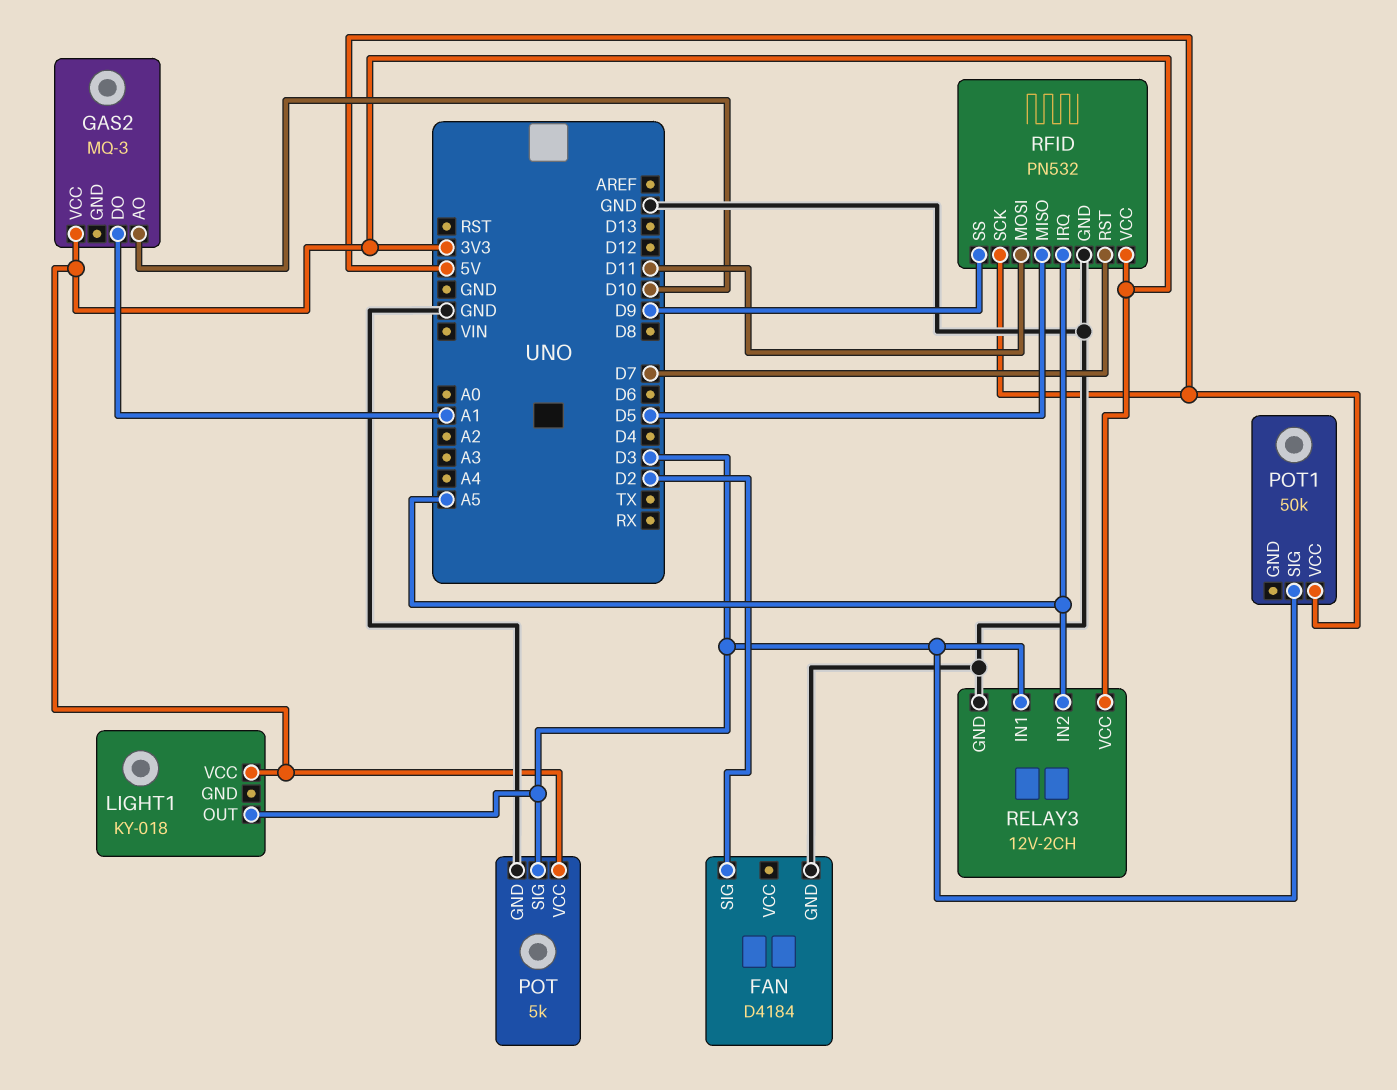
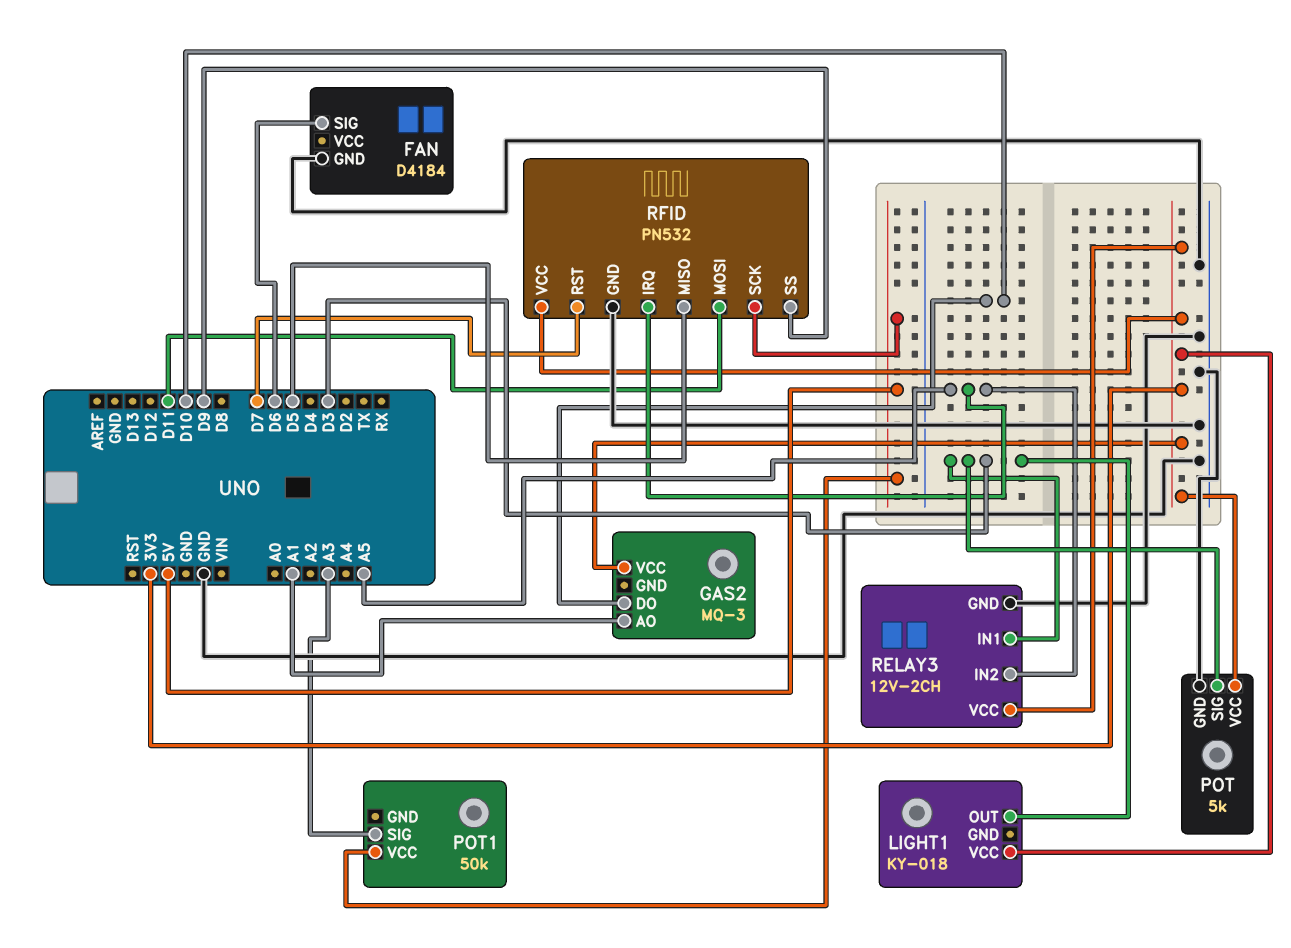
FAN pin SIG: D2 -> D6
GAS2 pin AO: D10 -> A1
GAS2 pin DO: A1 -> D10
POT1 pin SIG: D3 -> A3

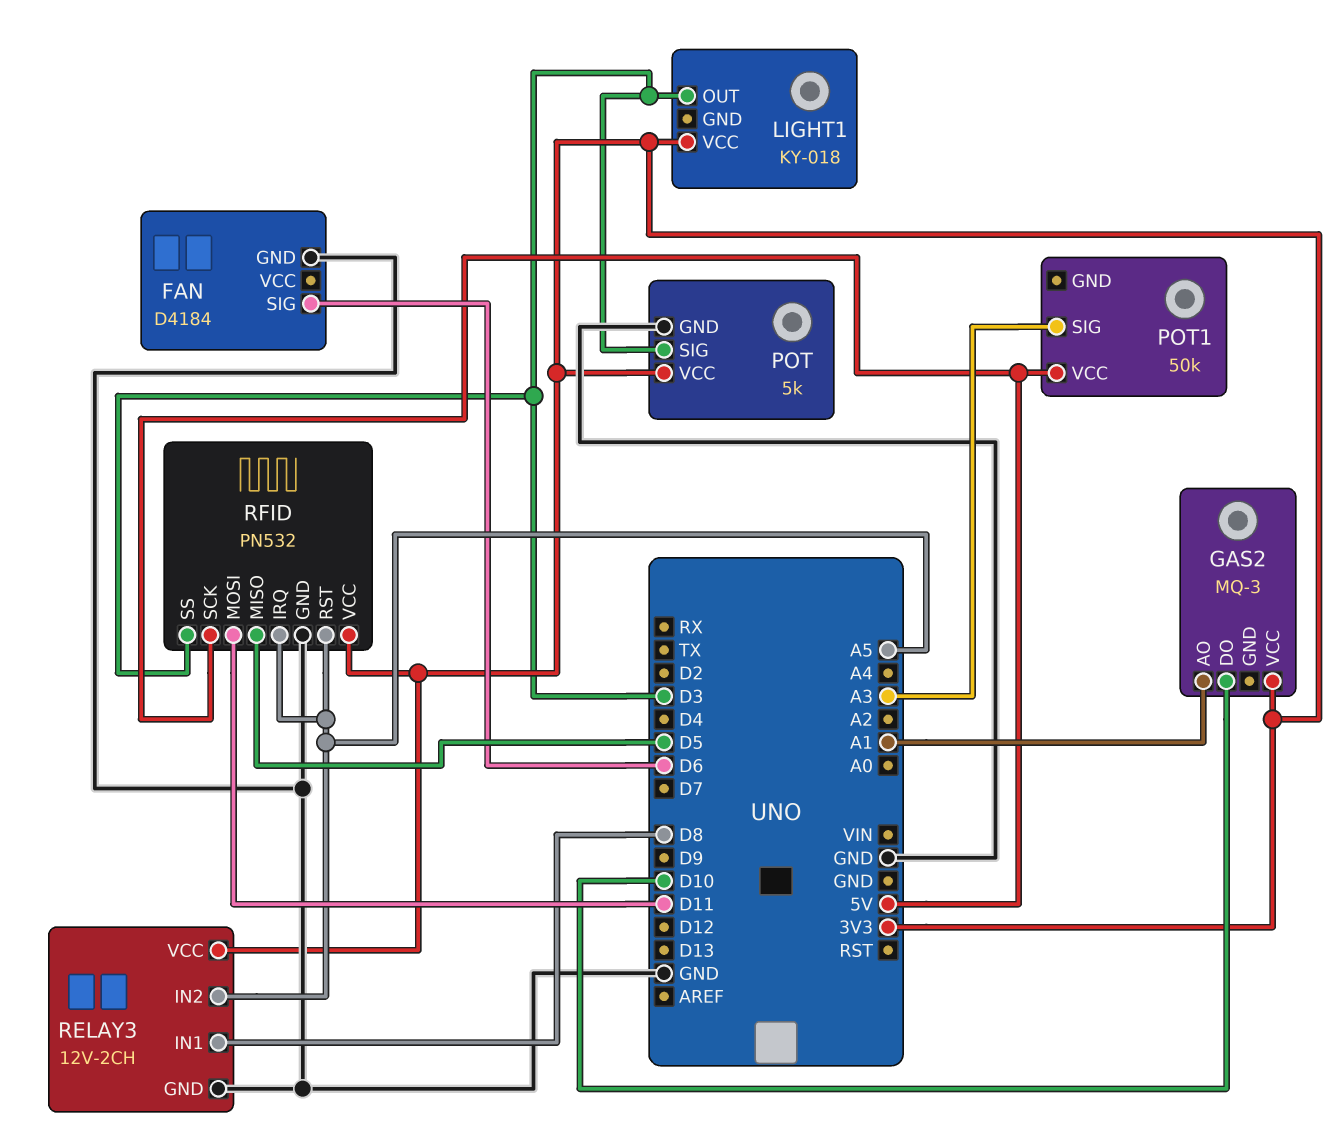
RELAY3 pin IN1: D3 -> D8
RFID pin RST: D7 -> A5
RFID pin SS: D9 -> D3

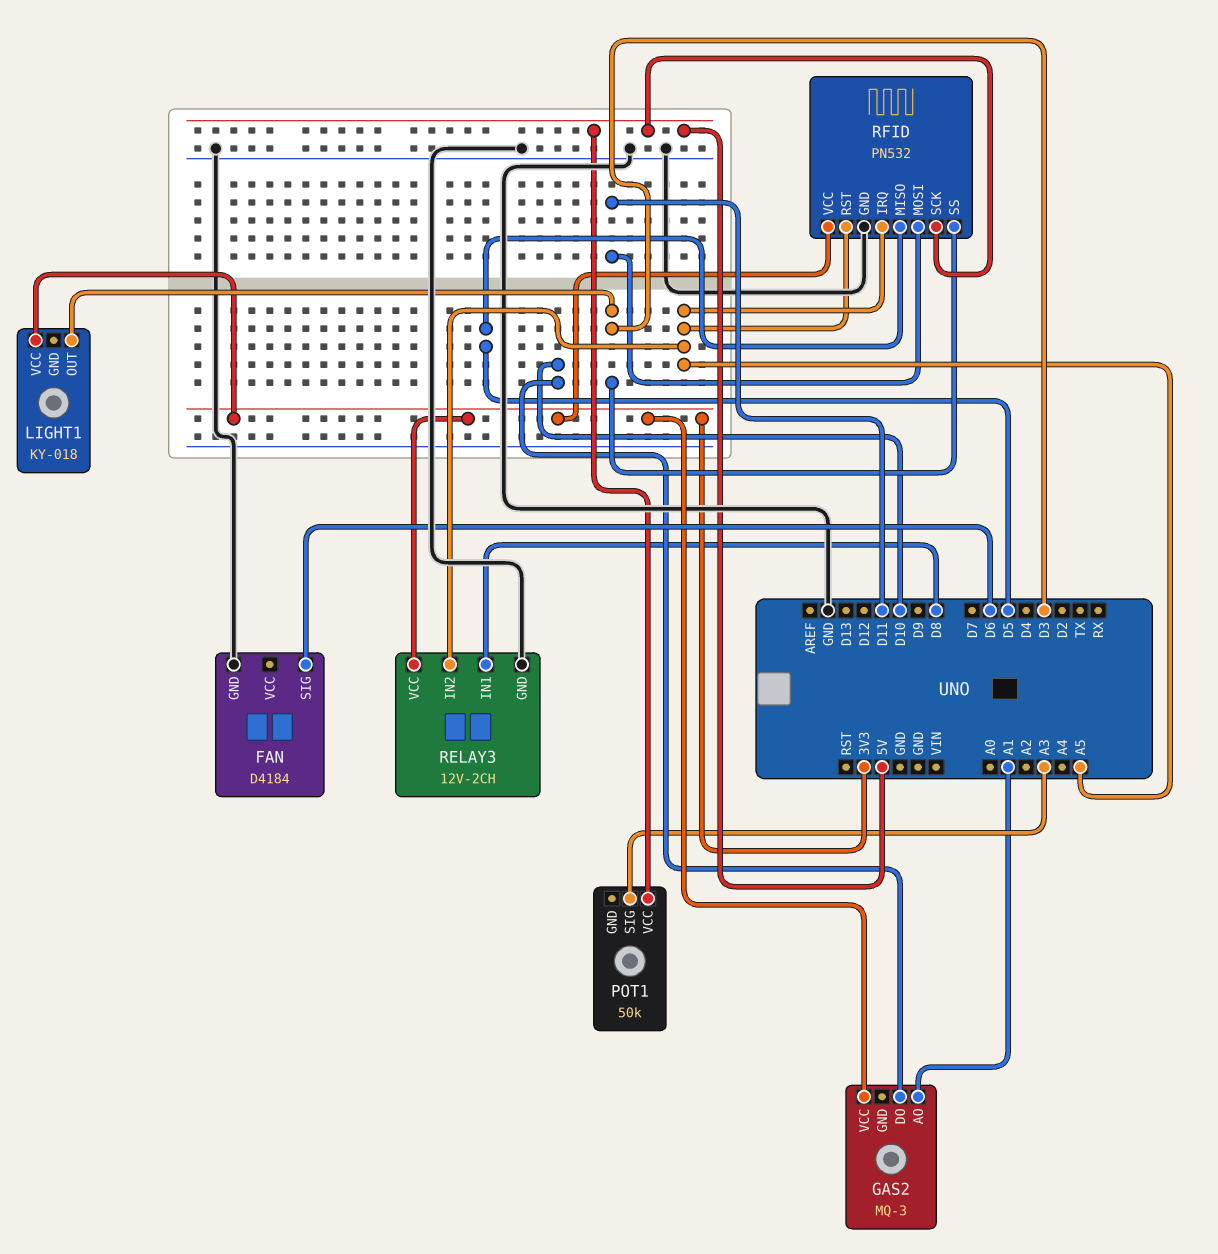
POT: 5k -> none
POT pin GND: GND -> none
POT pin SIG: D3 -> none
POT pin VCC: 3V3 -> none

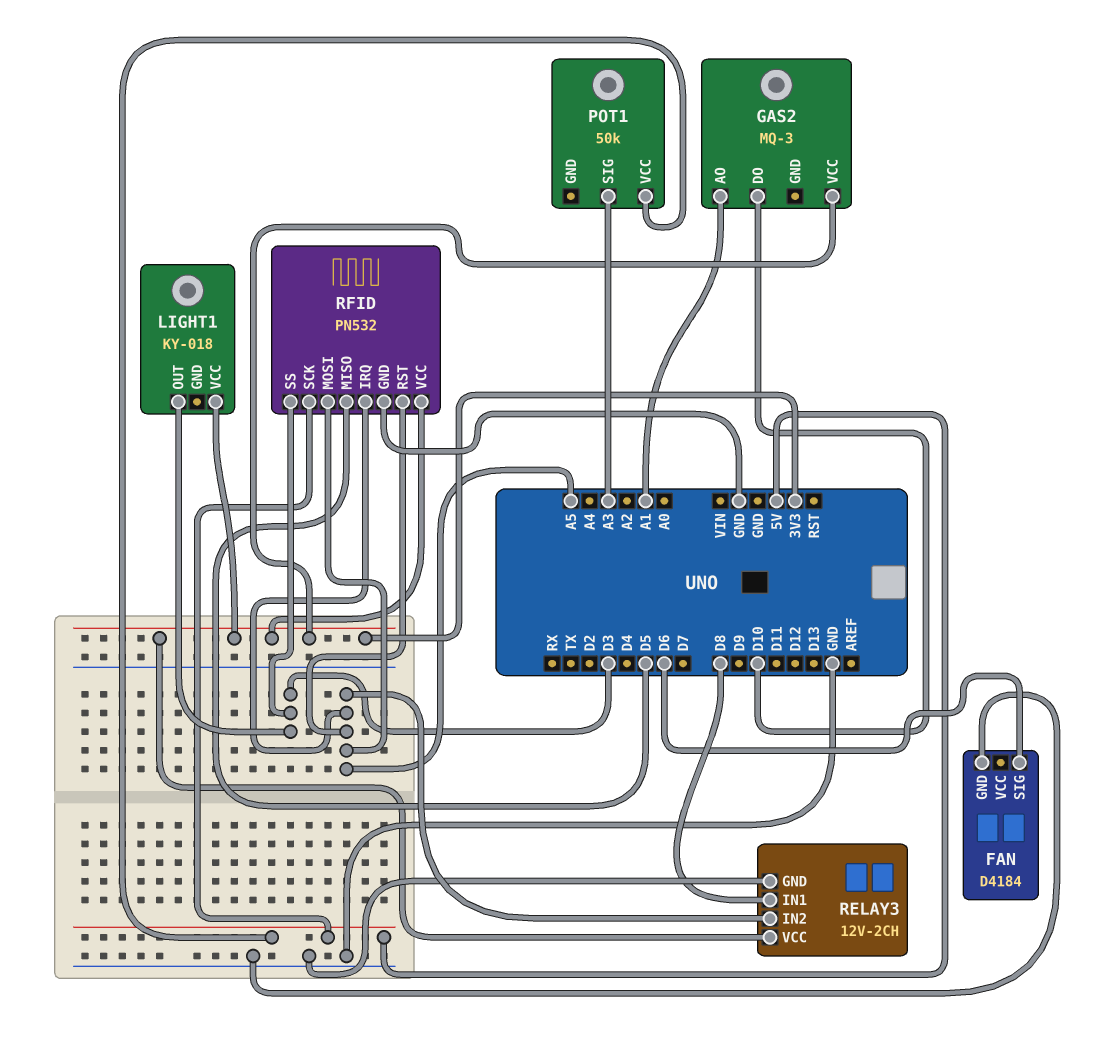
RFID pin MOSI: D11 -> A5

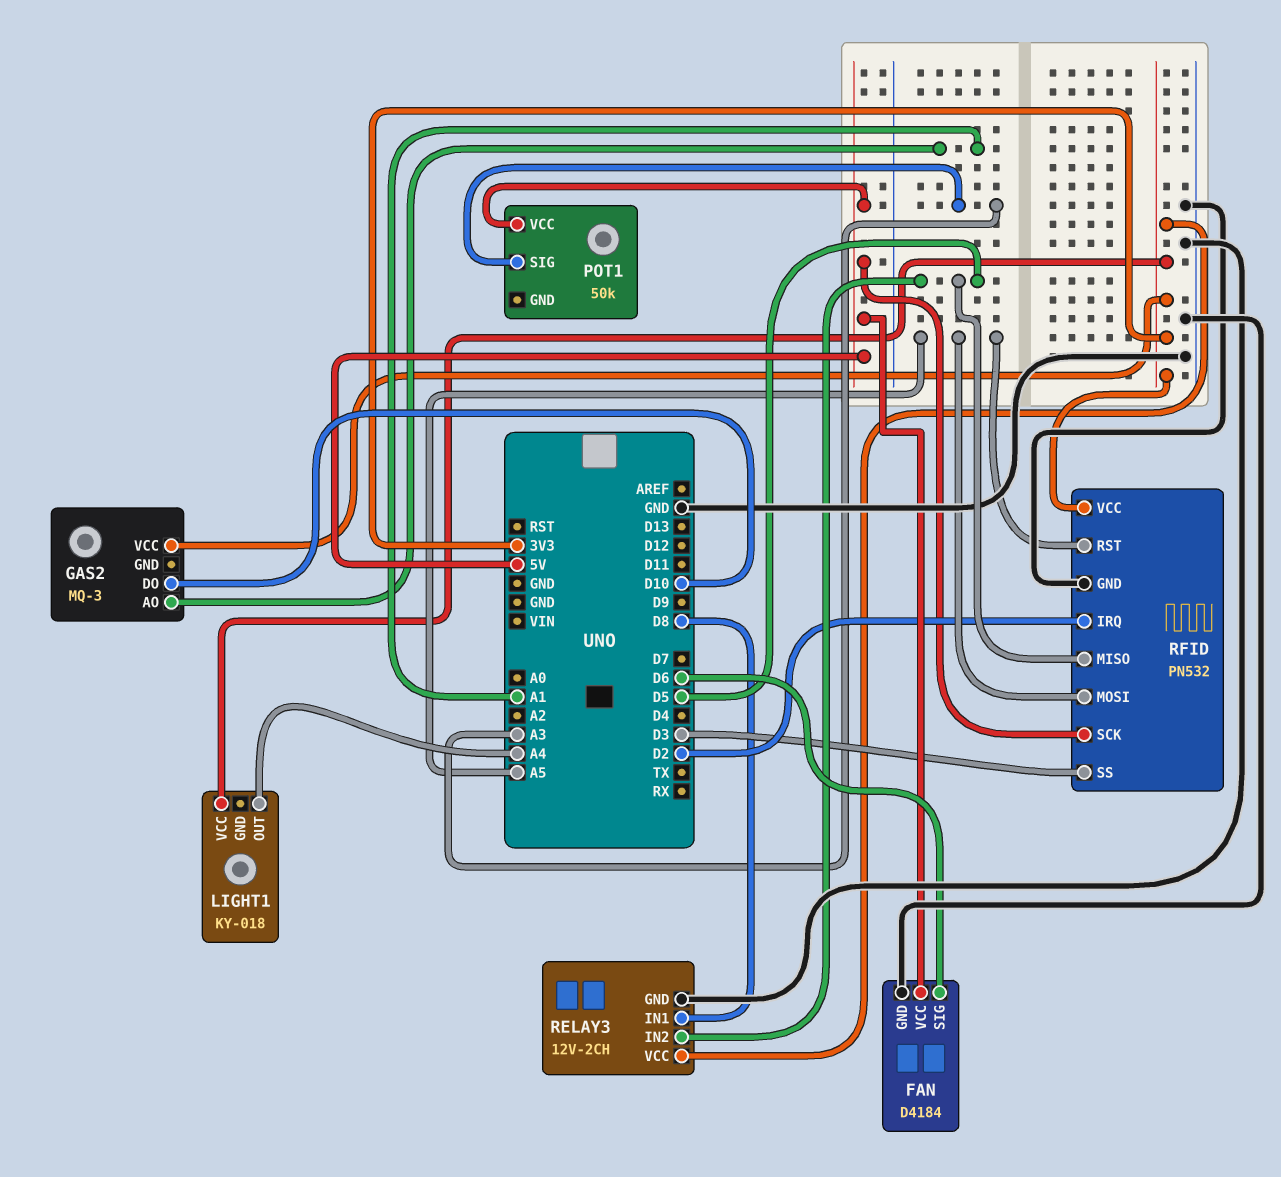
FAN pin VCC: none -> 5V
LIGHT1 pin OUT: D3 -> A4
RELAY3 pin IN2: A5 -> D5
RFID pin IRQ: A5 -> D2

